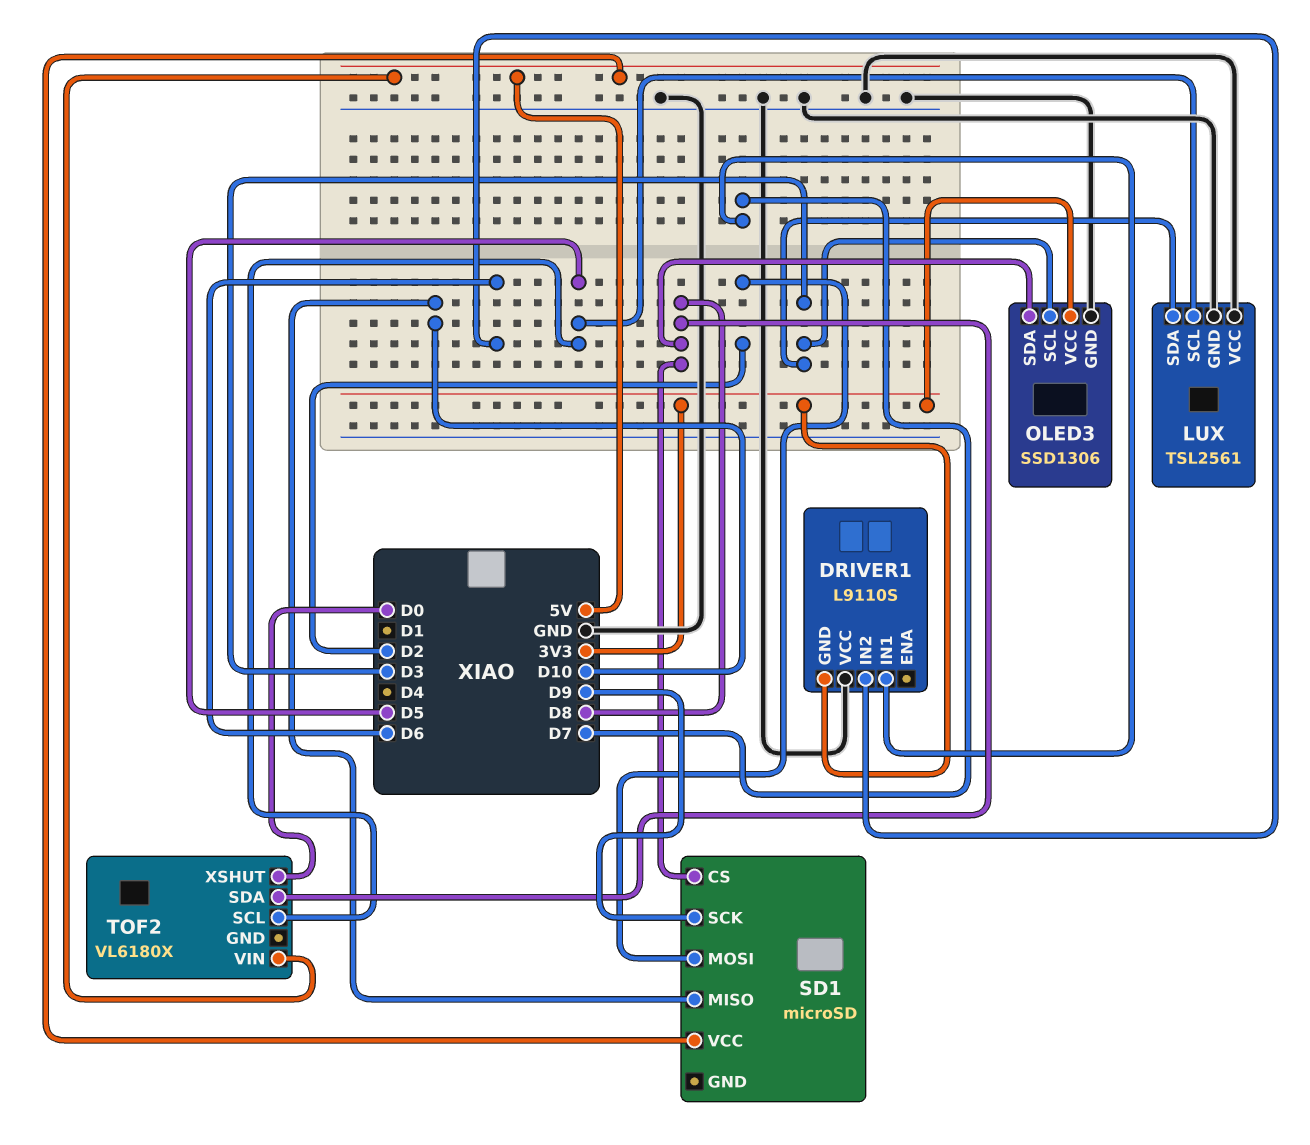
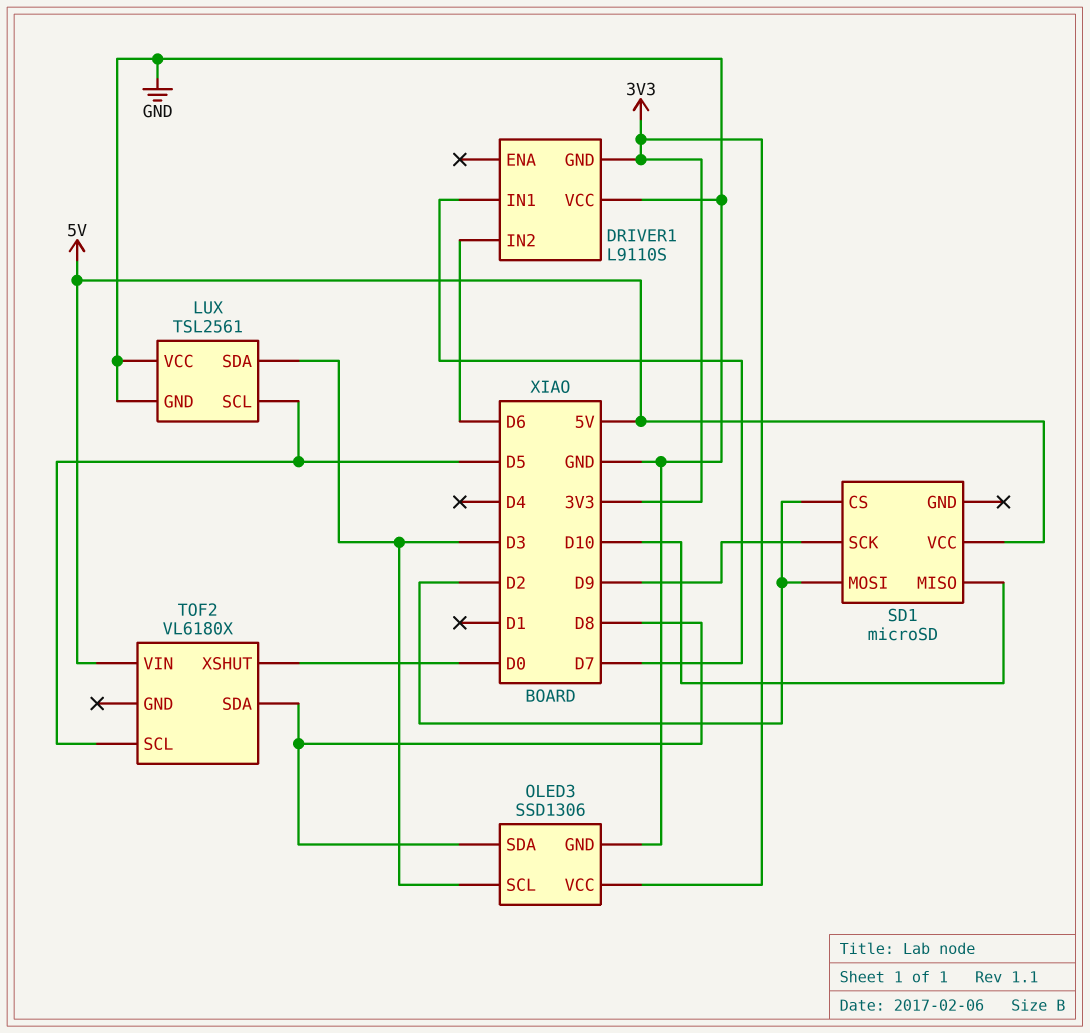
SD1 pin CS: D8 -> D2

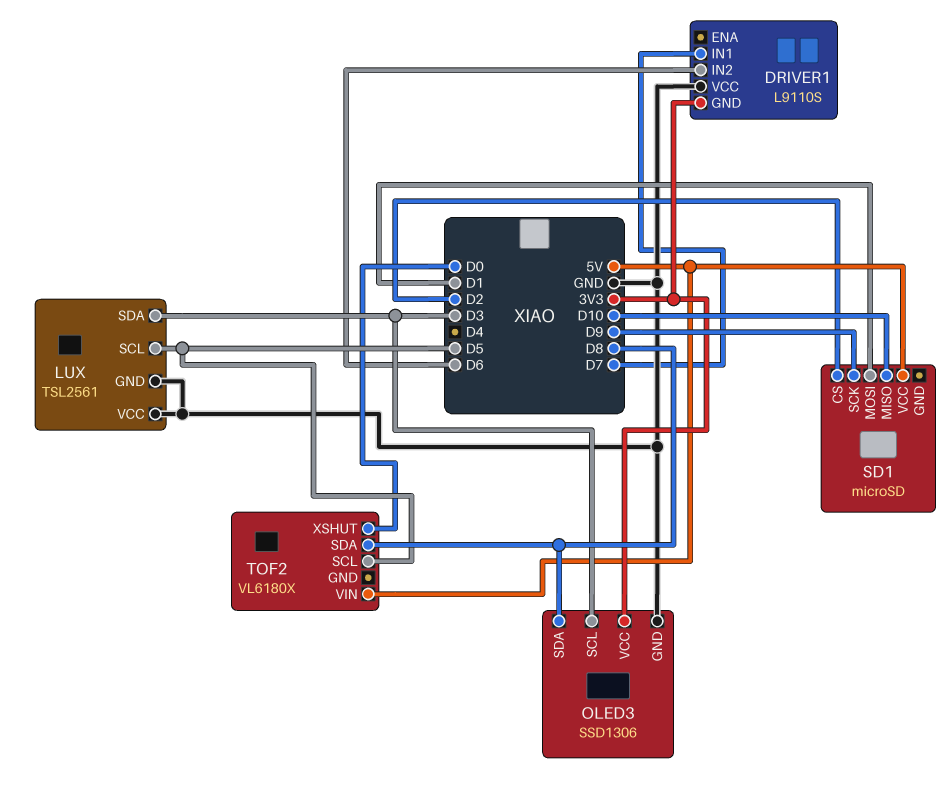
SD1 pin MOSI: D2 -> D1

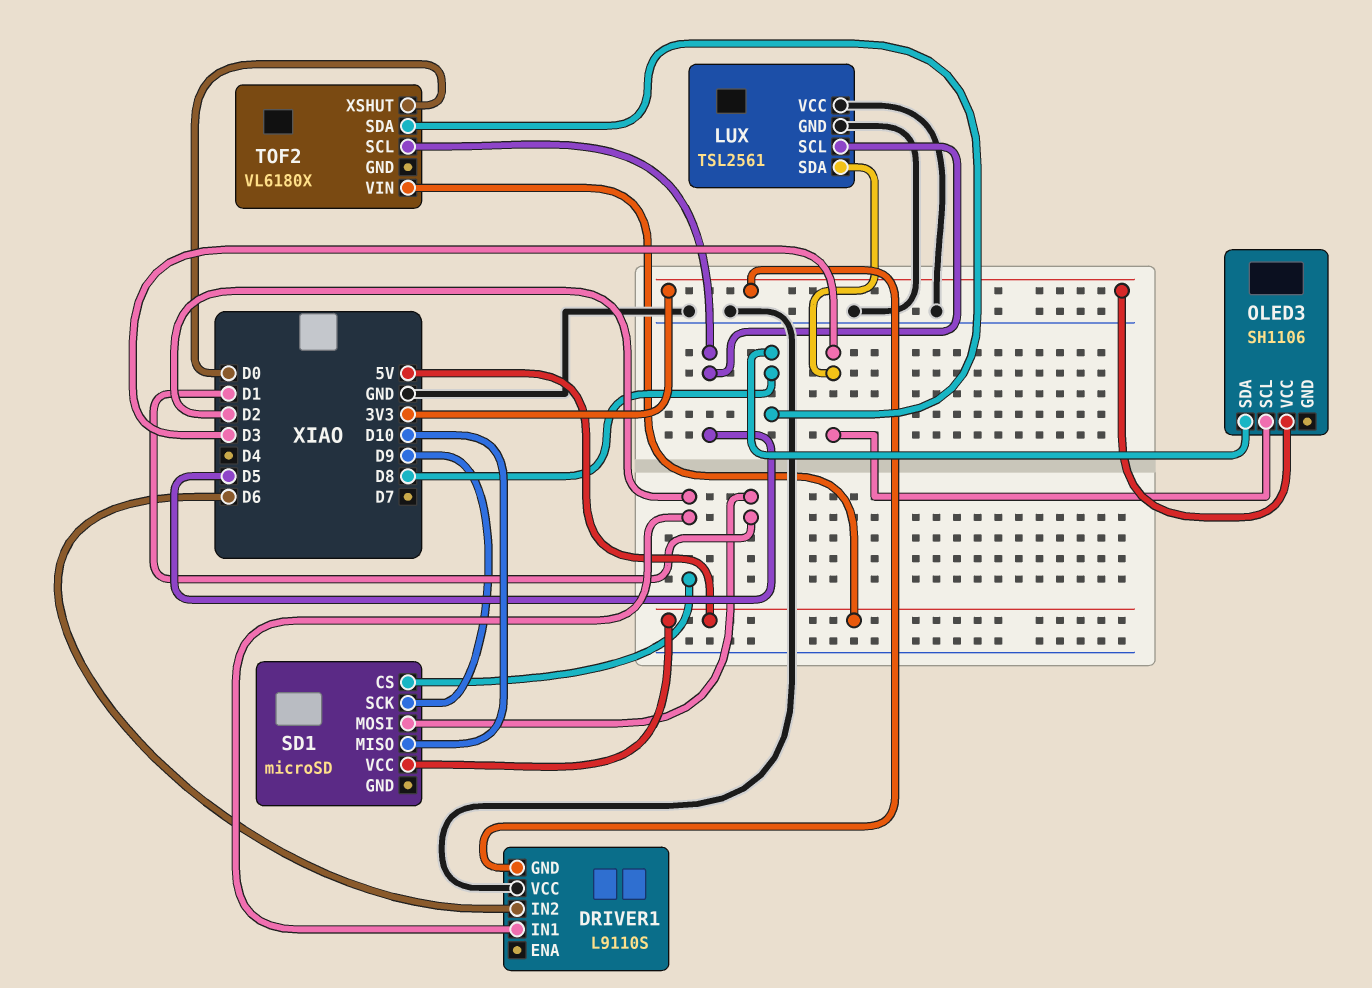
DRIVER1 pin IN1: D7 -> D2
OLED3: SSD1306 -> SH1106
OLED3 pin GND: GND -> none

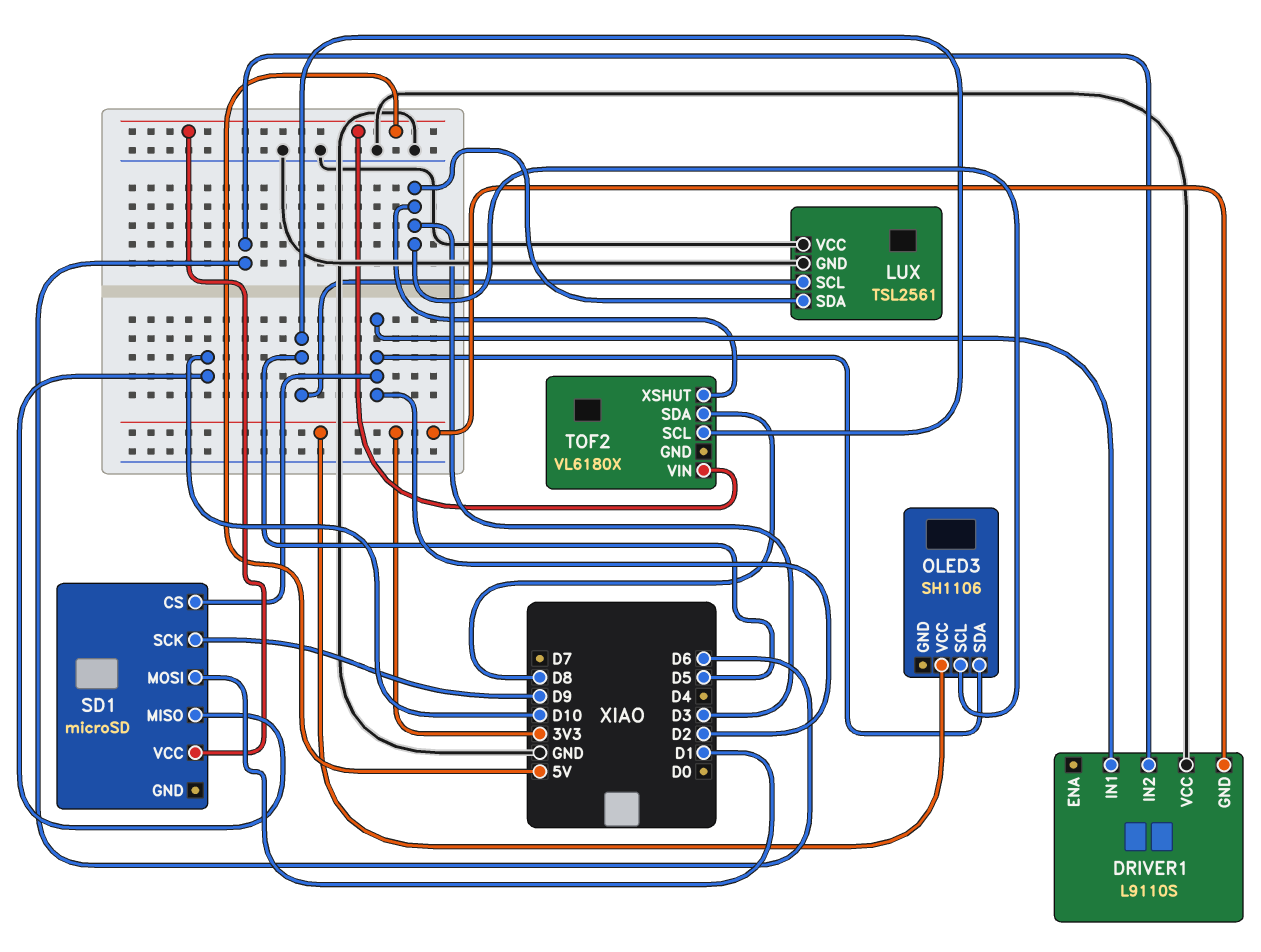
OLED3 pin SDA: D8 -> D2
TOF2 pin XSHUT: D0 -> D3

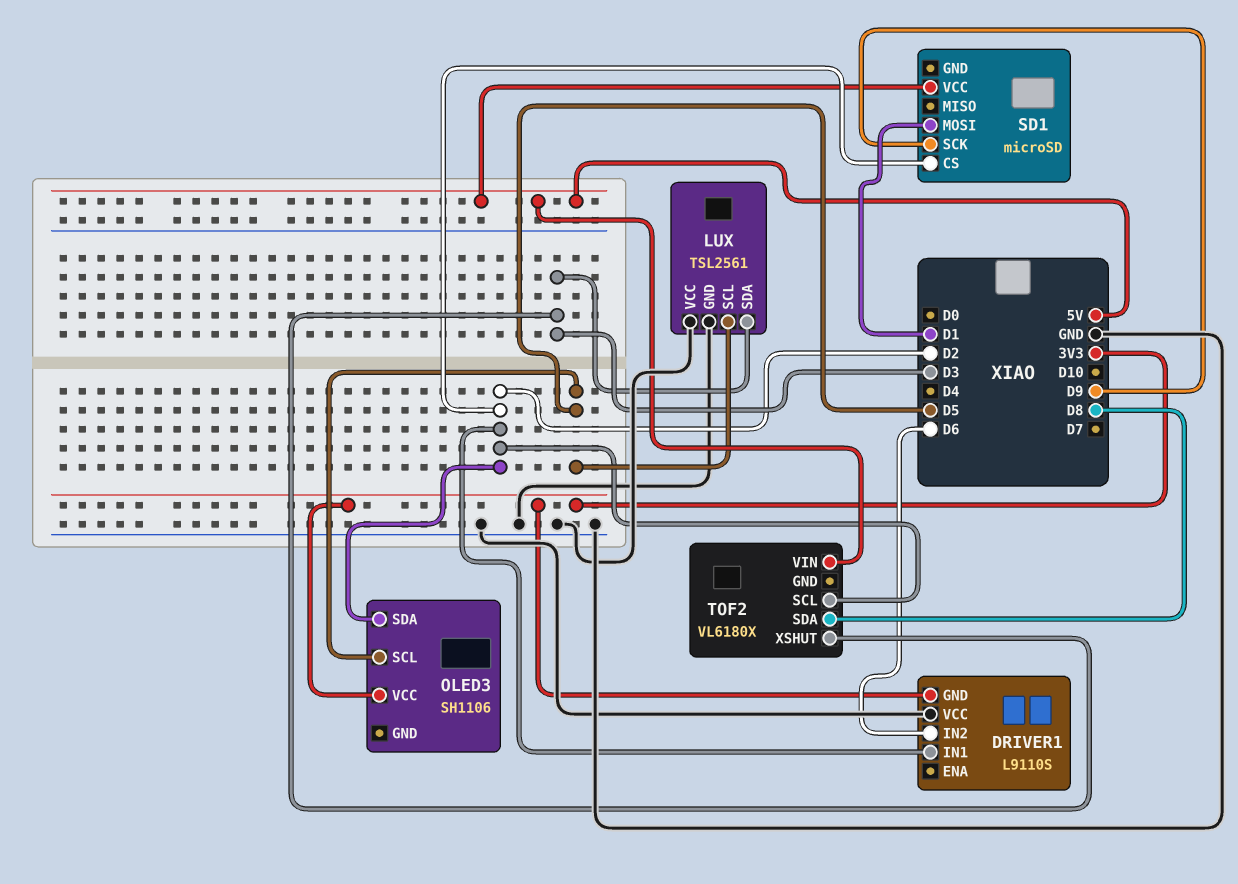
OLED3 pin SCL: D3 -> D5
SD1 pin MISO: D10 -> none
TOF2 pin SCL: D5 -> D2

